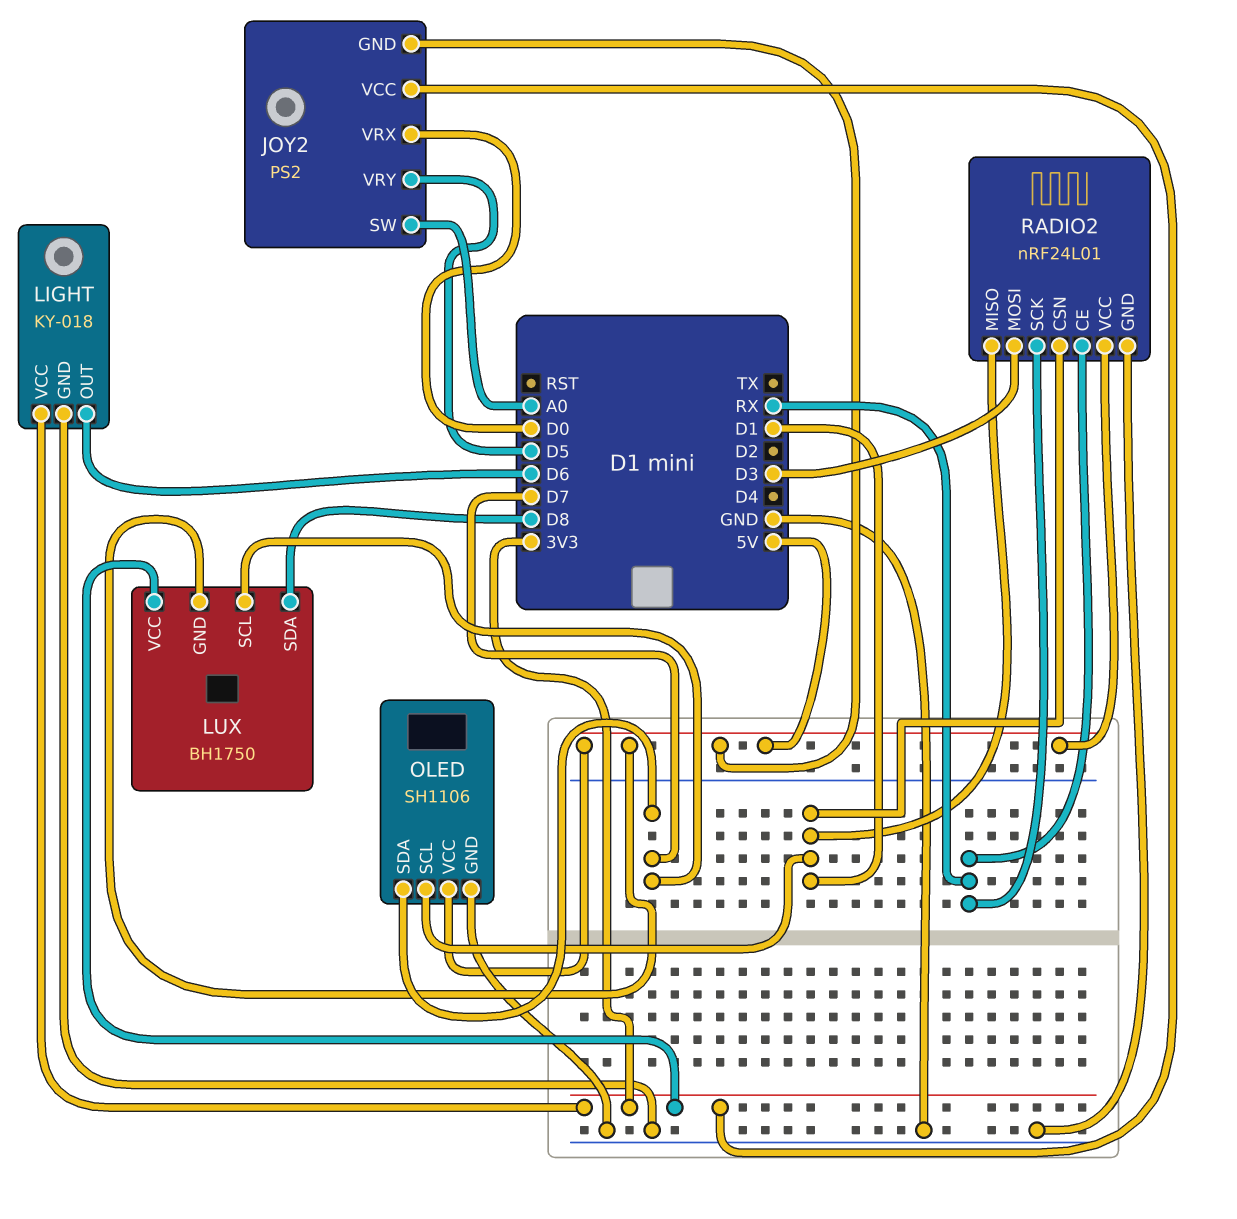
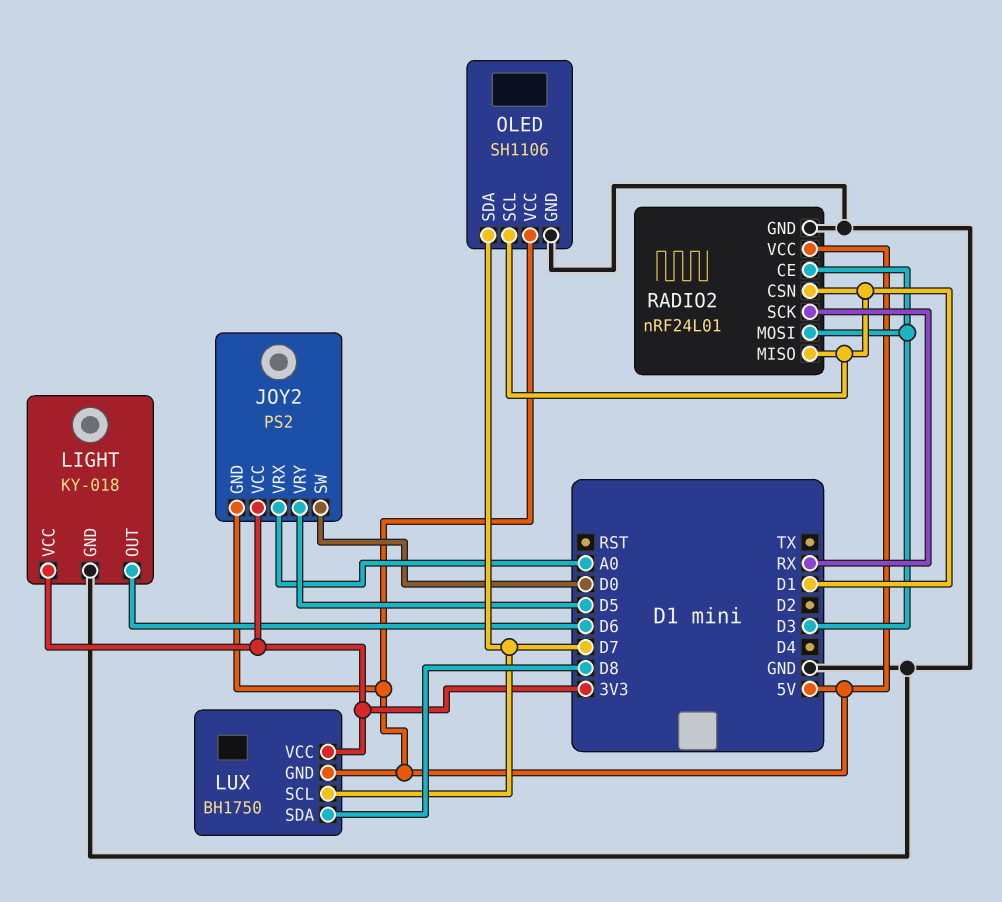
JOY2 pin SW: A0 -> D0
JOY2 pin VRX: D0 -> A0
RADIO2 pin CE: RX -> D3

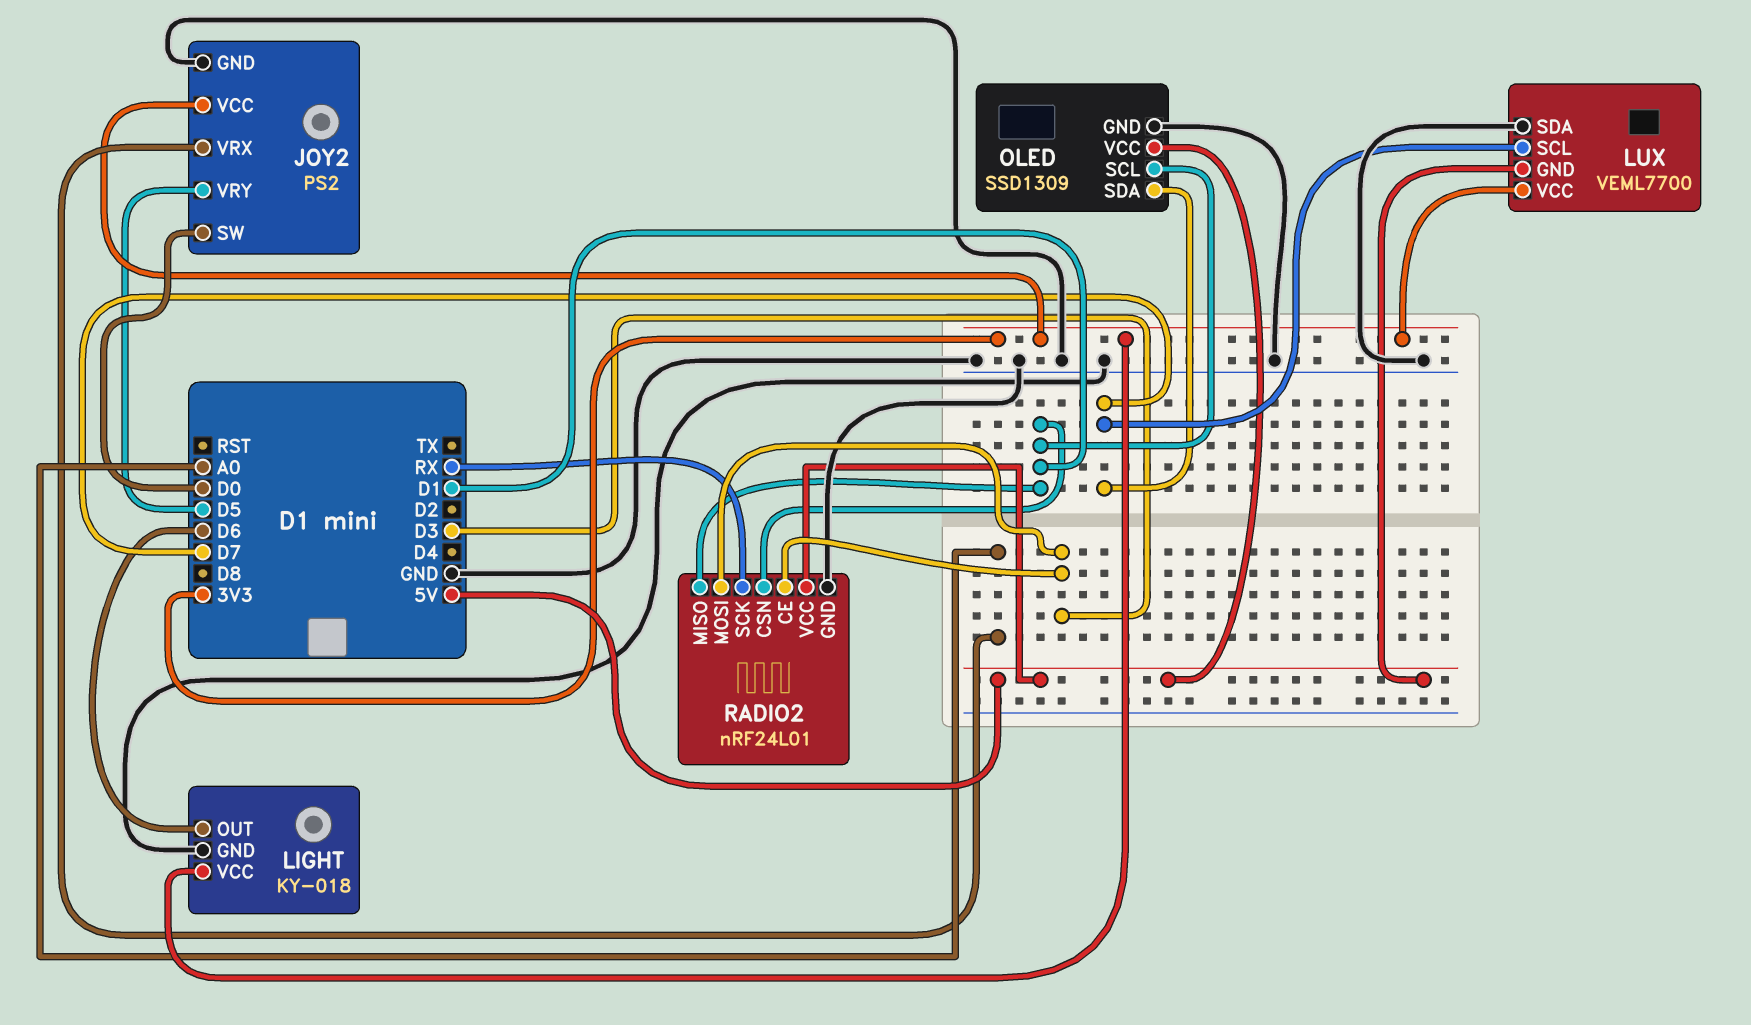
JOY2 pin GND: 5V -> GND
LUX: BH1750 -> VEML7700
LUX pin SDA: D8 -> GND
OLED: SH1106 -> SSD1309

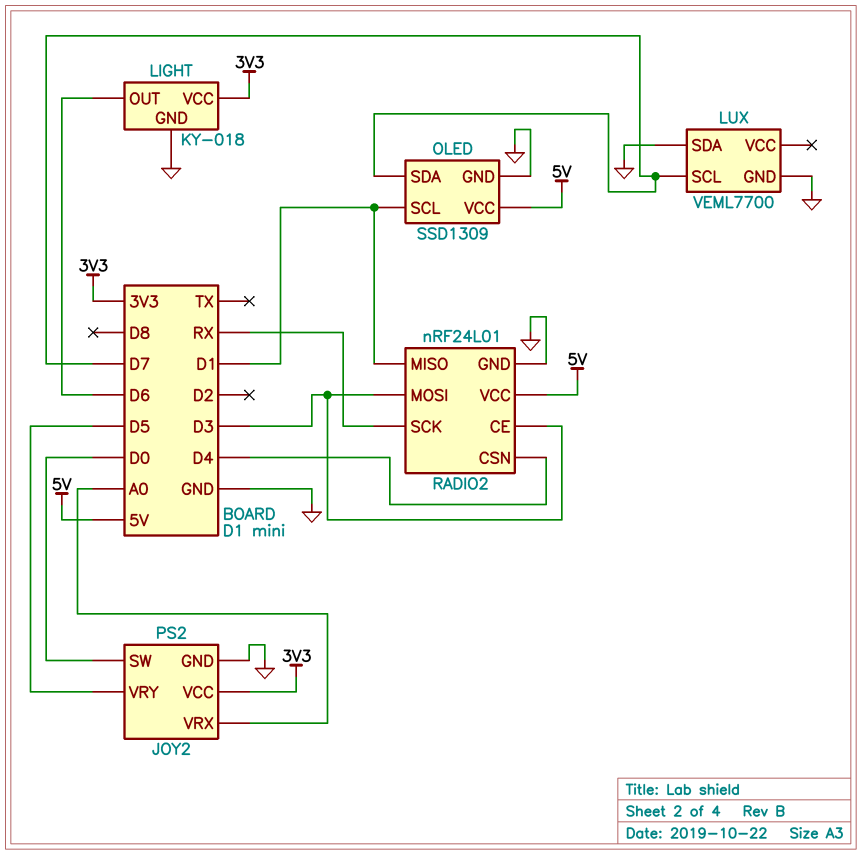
LUX pin GND: 5V -> GND
LUX pin VCC: 3V3 -> none
RADIO2 pin CSN: D1 -> D4

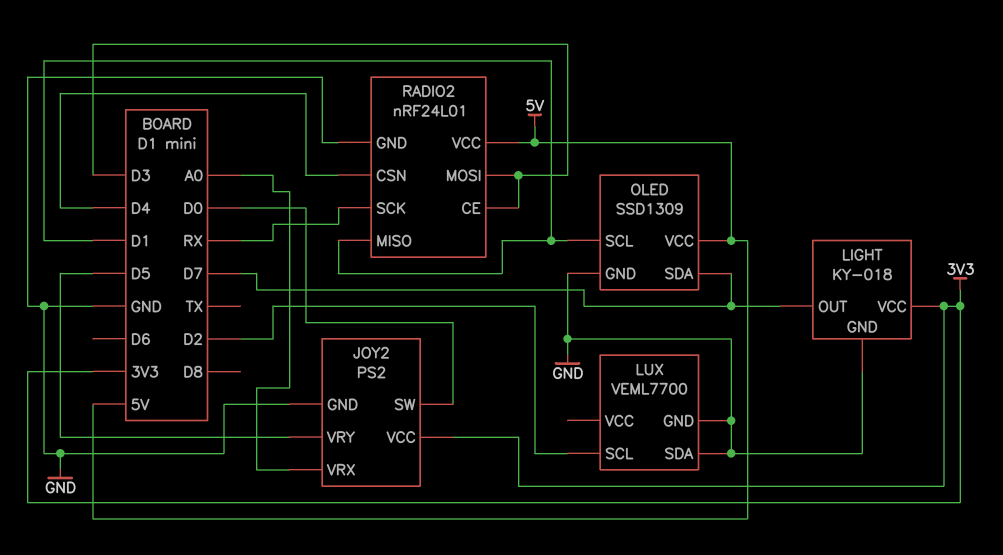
LIGHT pin OUT: D6 -> D7
LUX pin SCL: D7 -> D2

